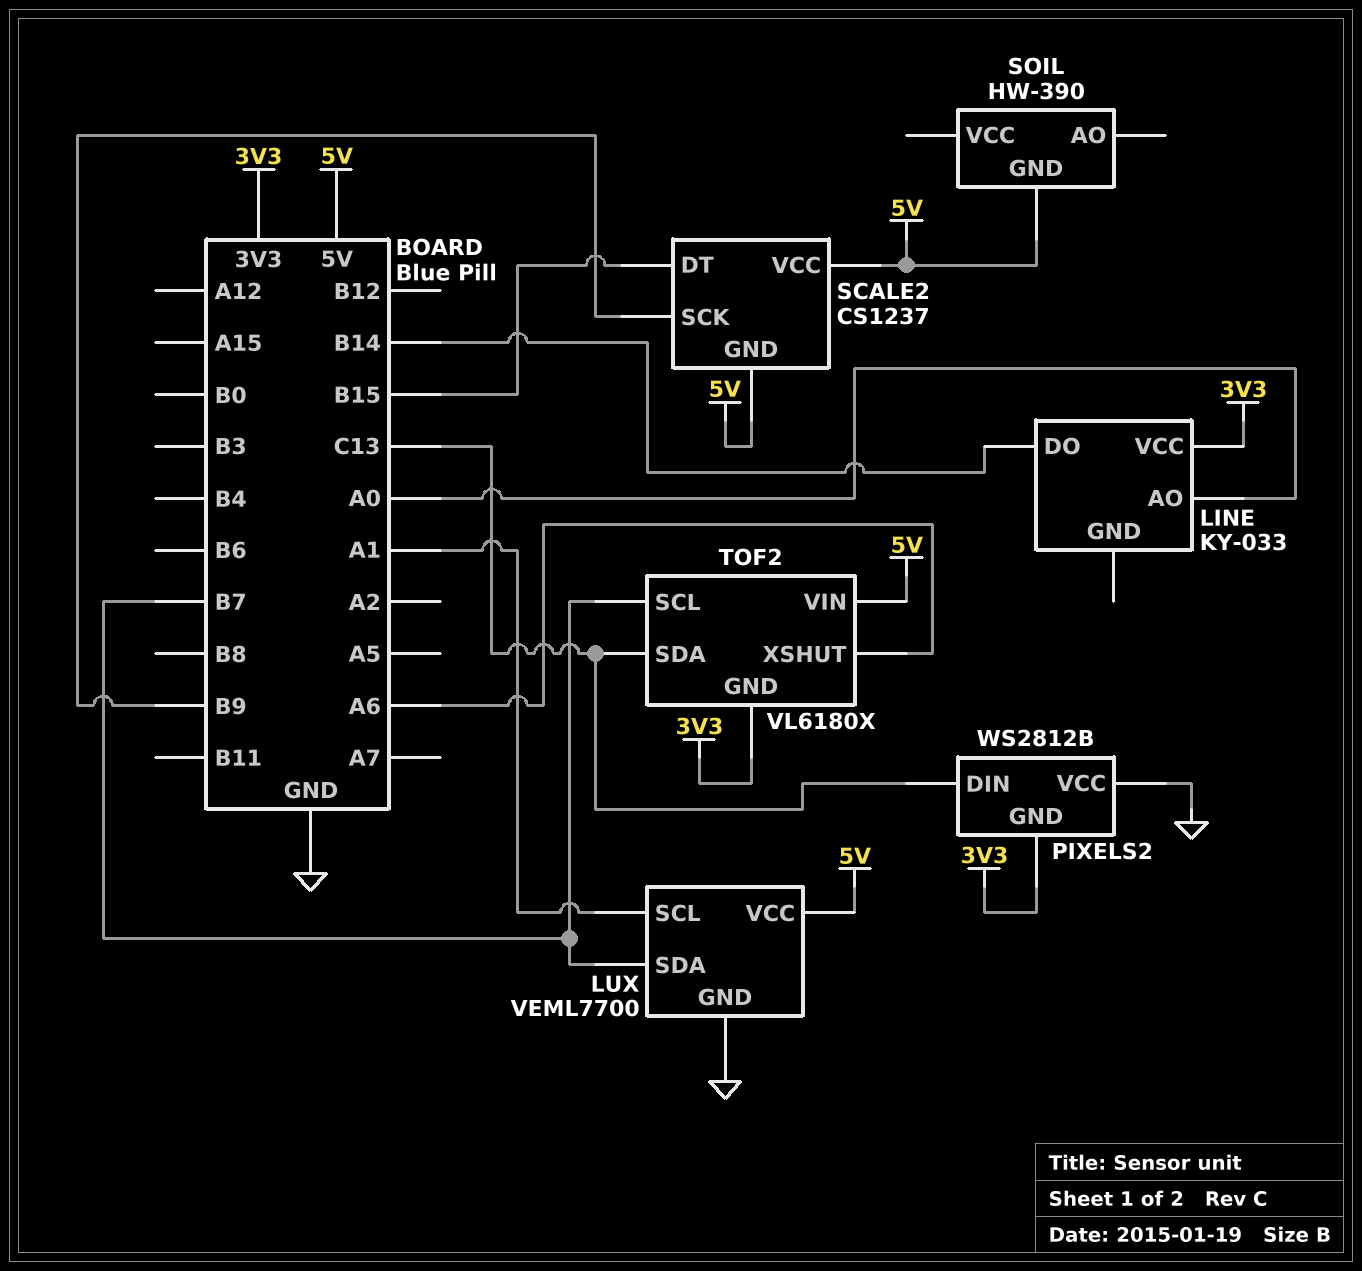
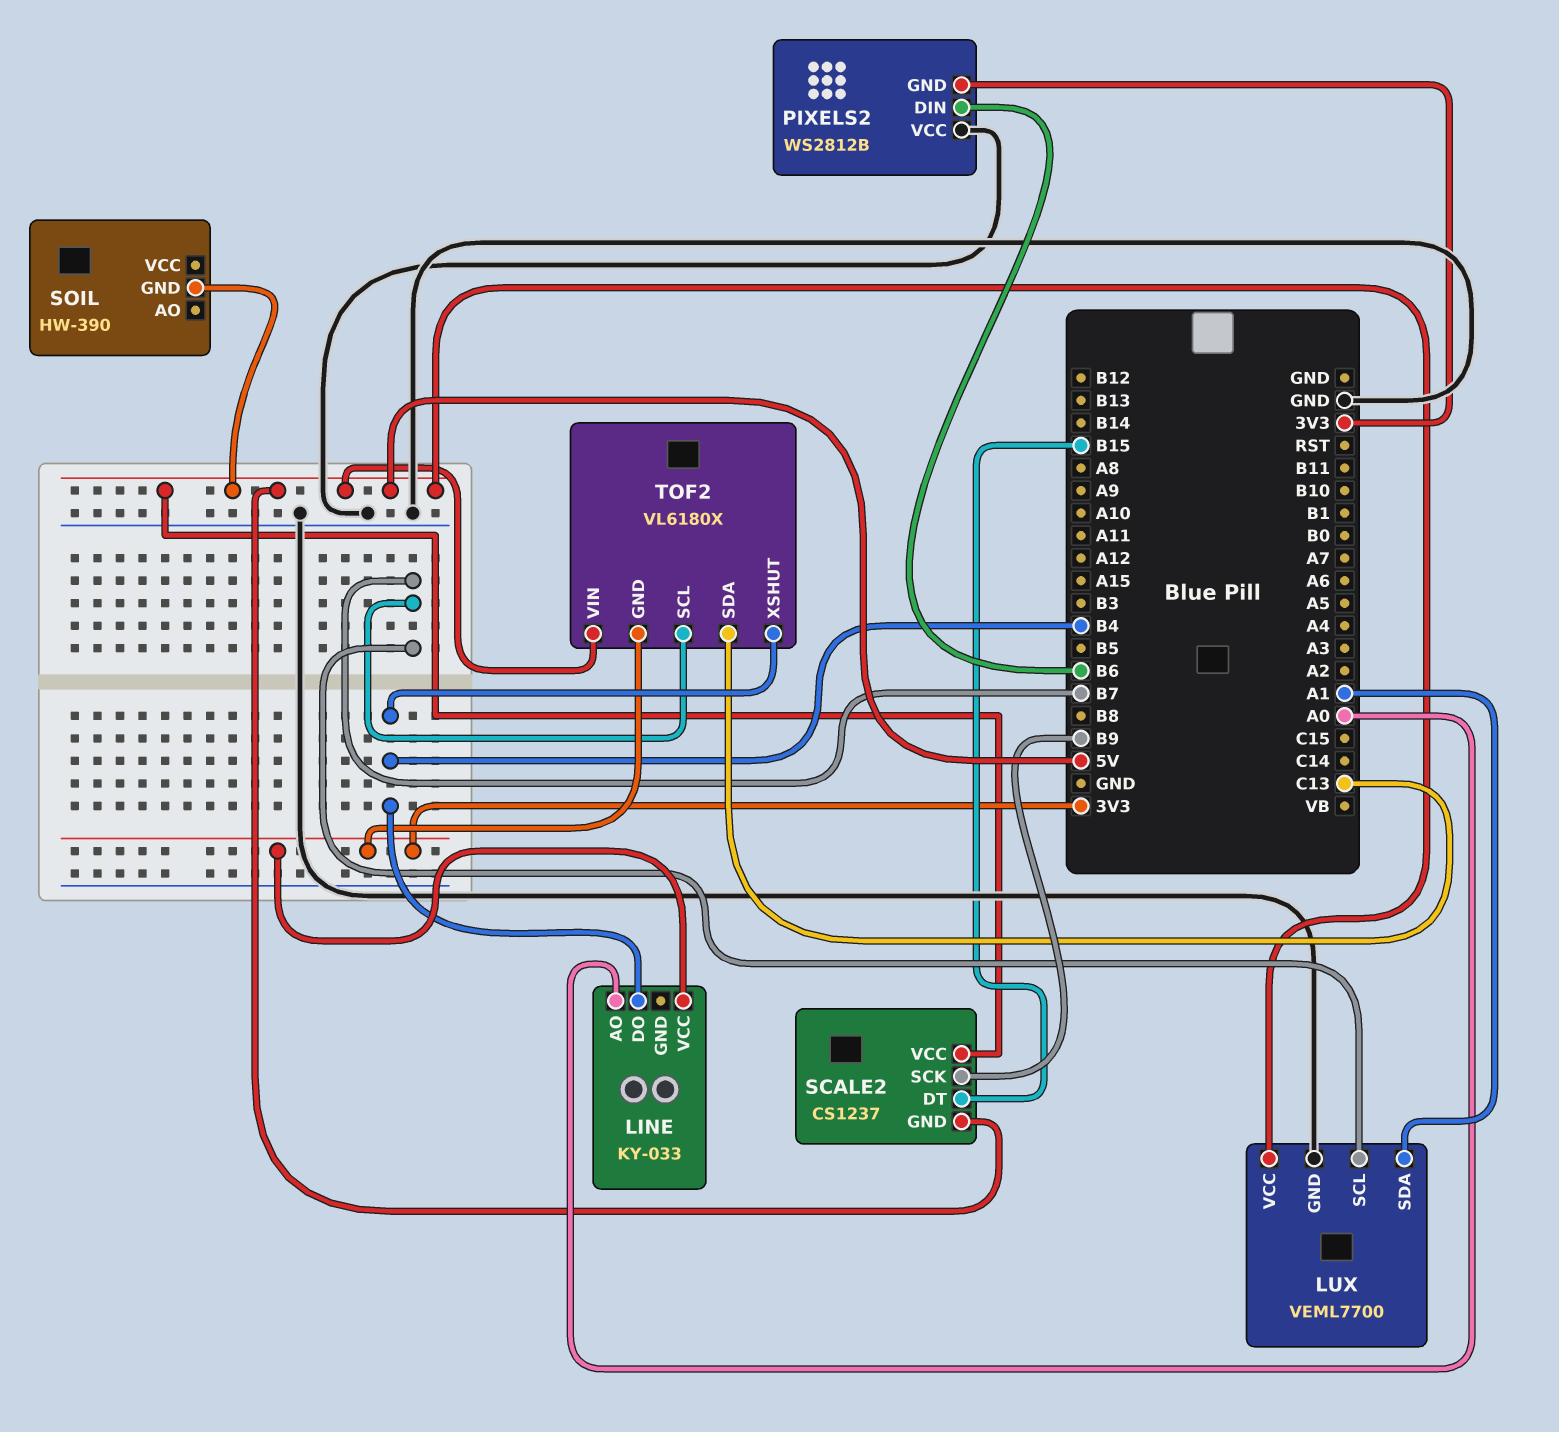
LINE pin DO: B14 -> B4
LUX pin SCL: A1 -> B7
LUX pin SDA: B7 -> A1
PIXELS2 pin DIN: C13 -> B6
TOF2 pin XSHUT: A6 -> B4

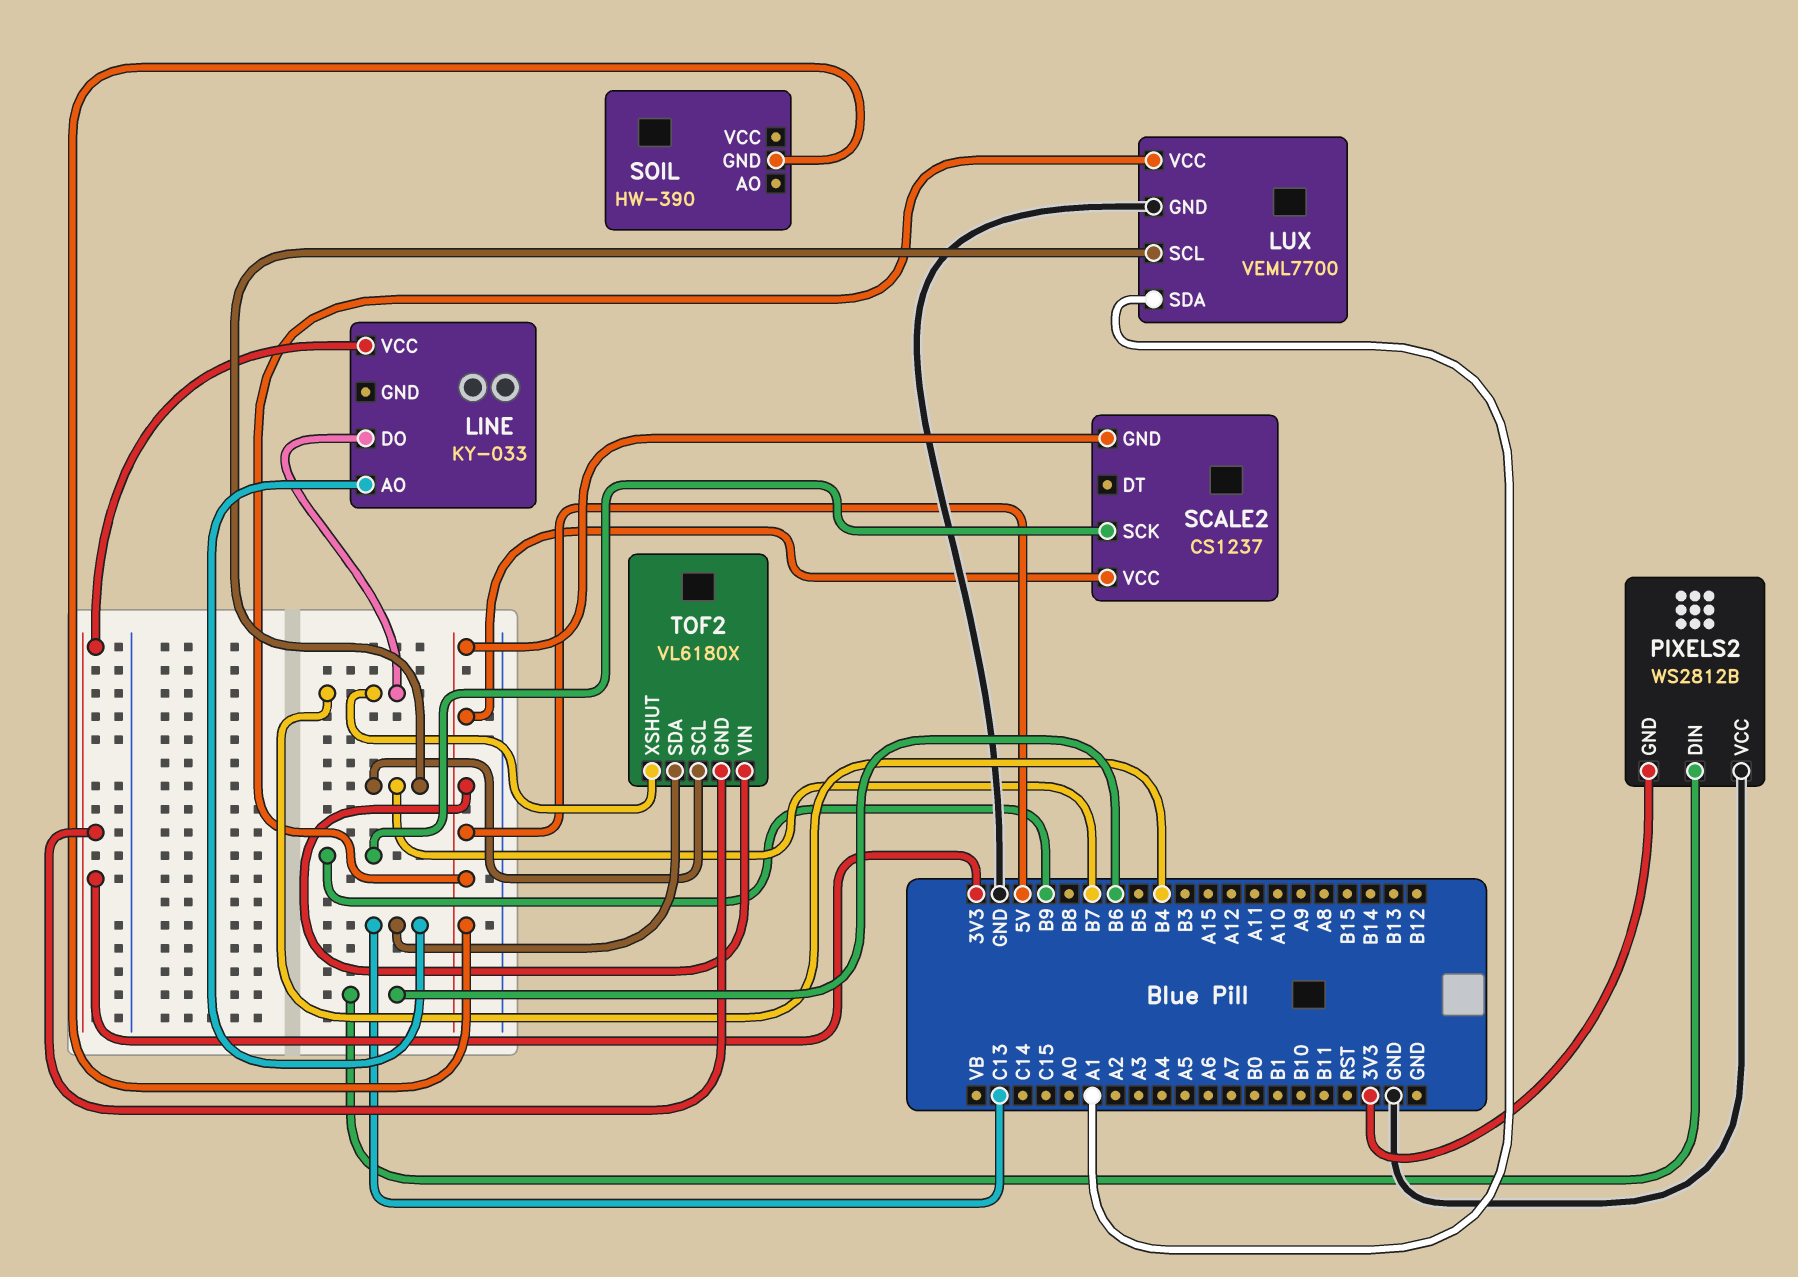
LINE pin AO: A0 -> C13
SCALE2 pin DT: B15 -> none

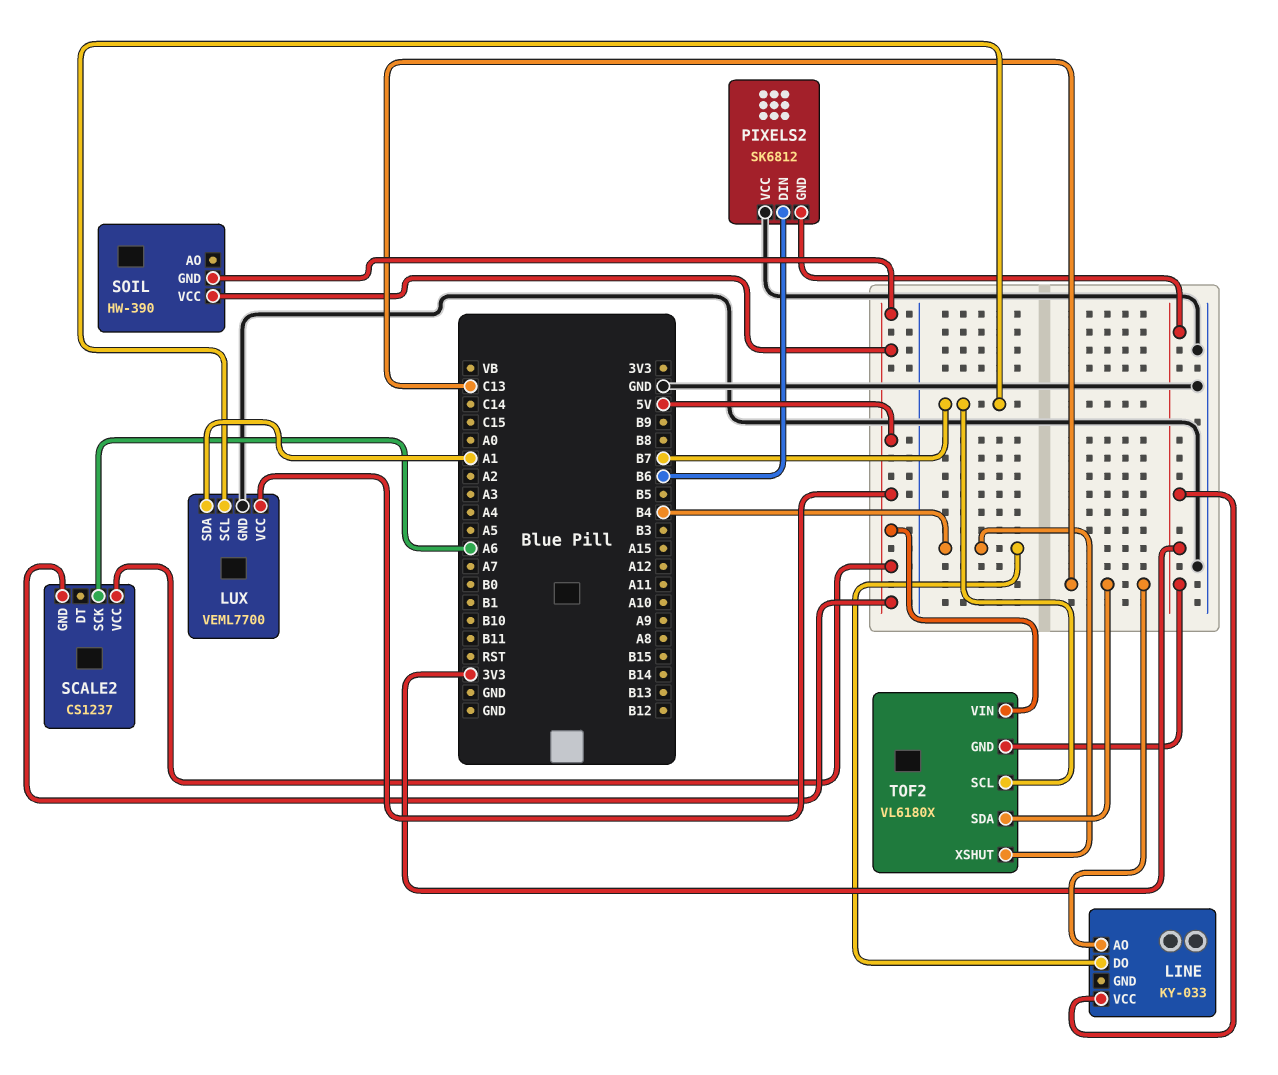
PIXELS2: WS2812B -> SK6812
SCALE2 pin SCK: B9 -> A6
SOIL pin VCC: none -> 5V

